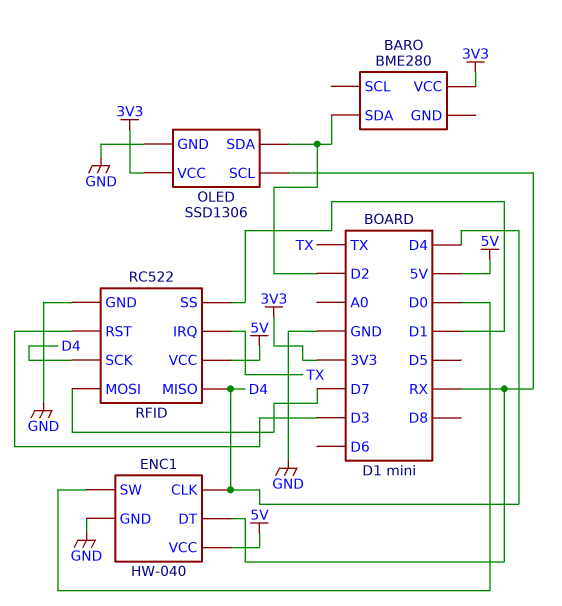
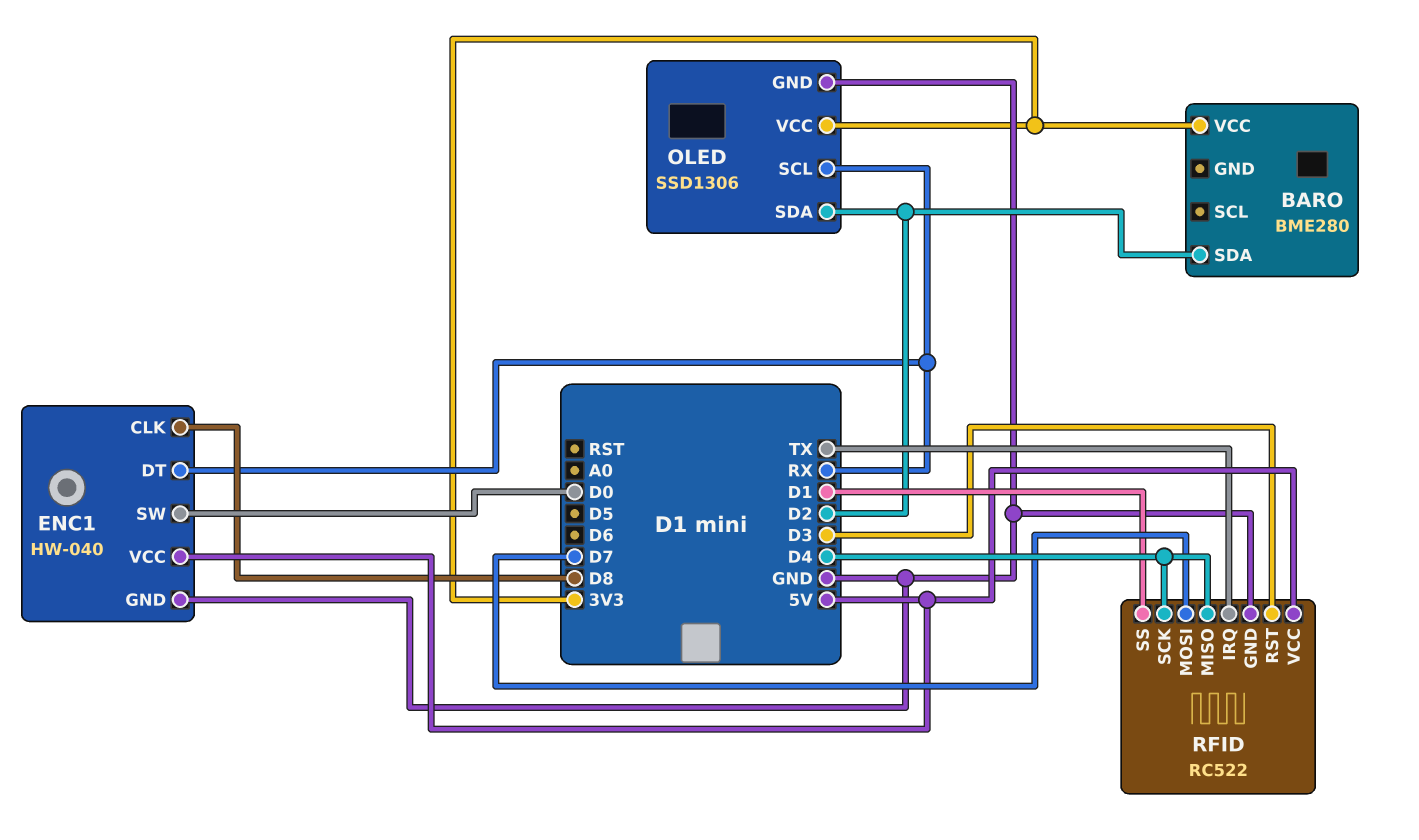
ENC1 pin CLK: D4 -> D8

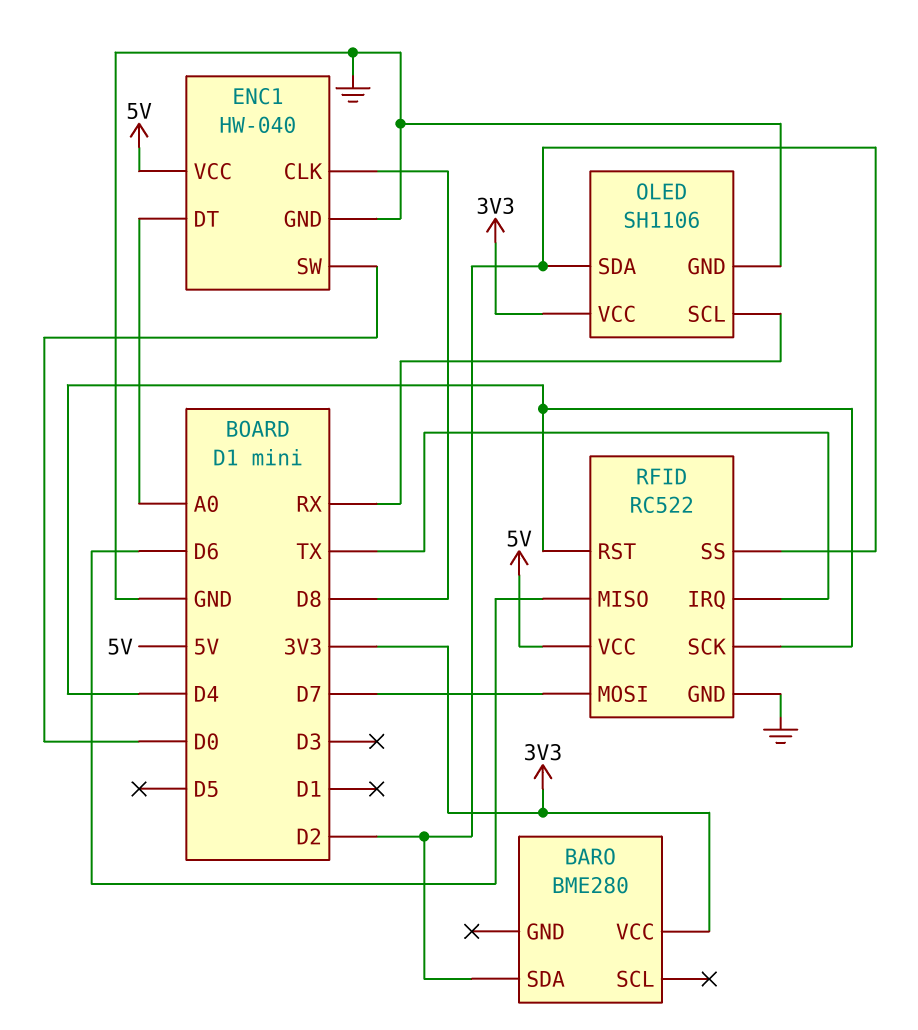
ENC1 pin DT: RX -> A0
OLED: SSD1306 -> SH1106
RFID pin MISO: D4 -> D6
RFID pin RST: D3 -> D4
RFID pin SS: D1 -> D2

